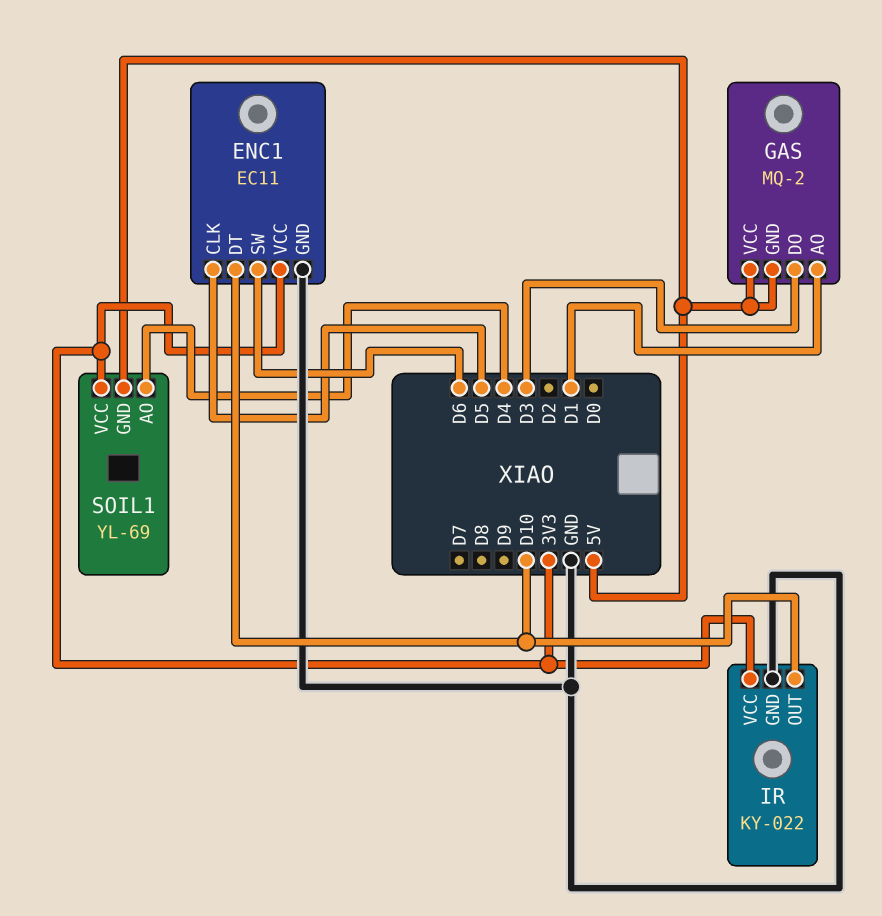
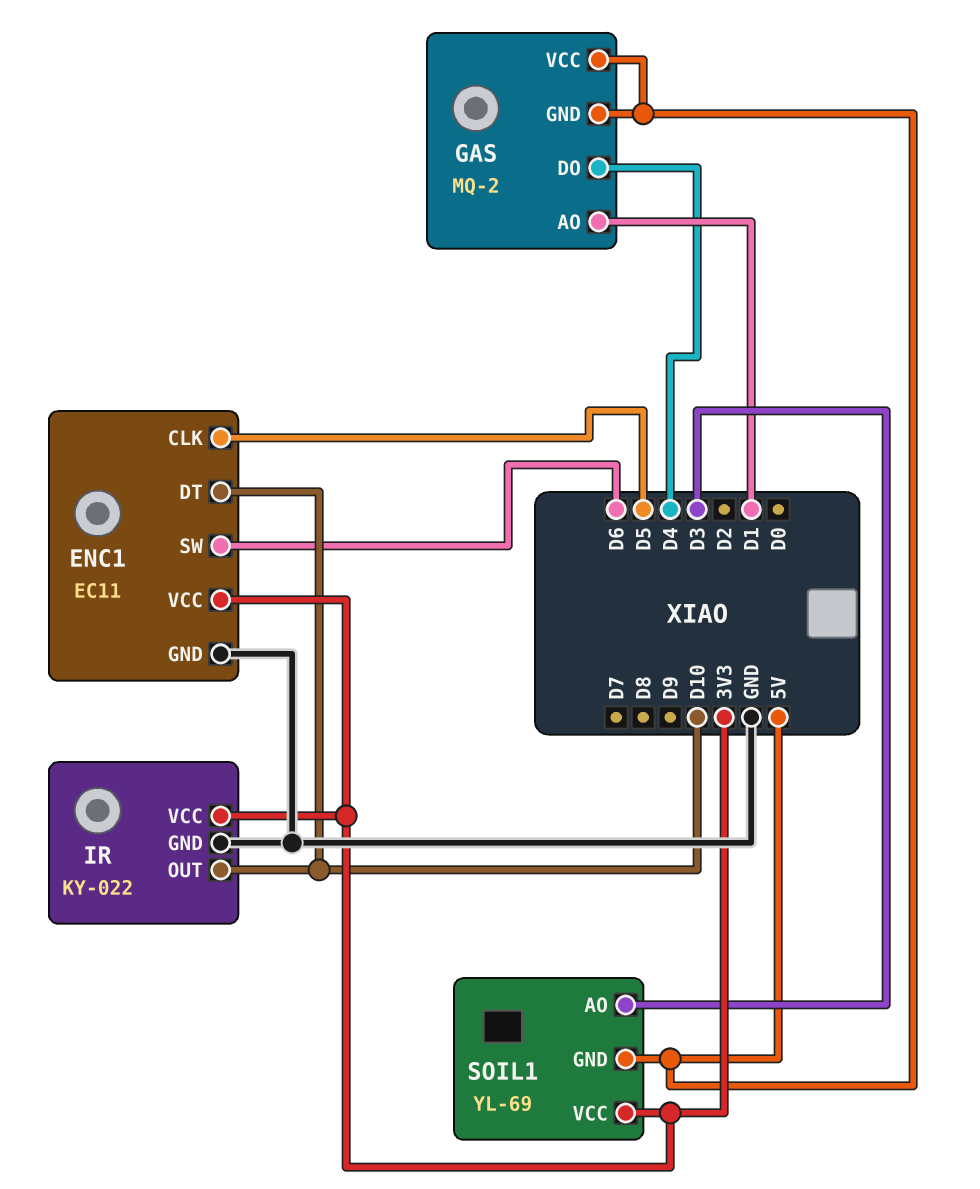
GAS pin DO: D3 -> D4
SOIL1 pin AO: D4 -> D3

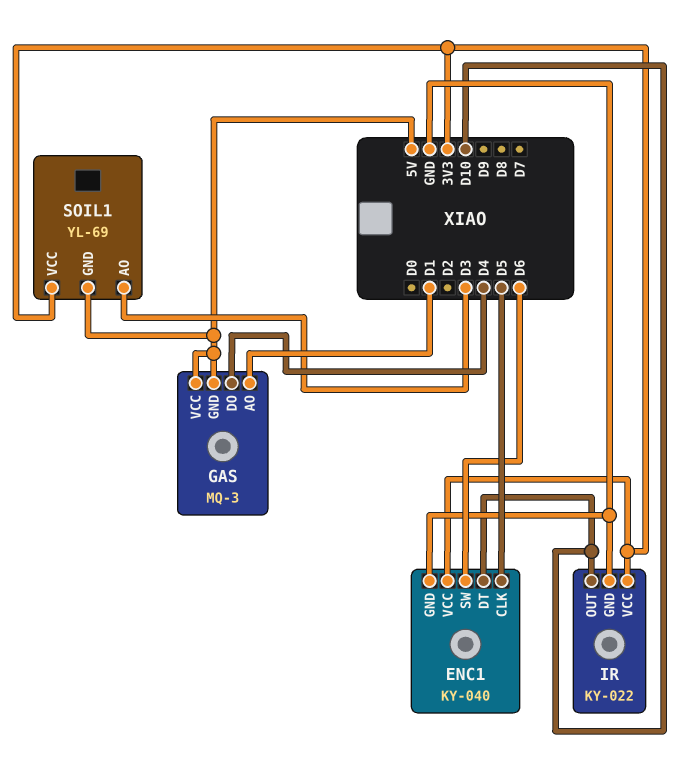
ENC1: EC11 -> KY-040
GAS: MQ-2 -> MQ-3

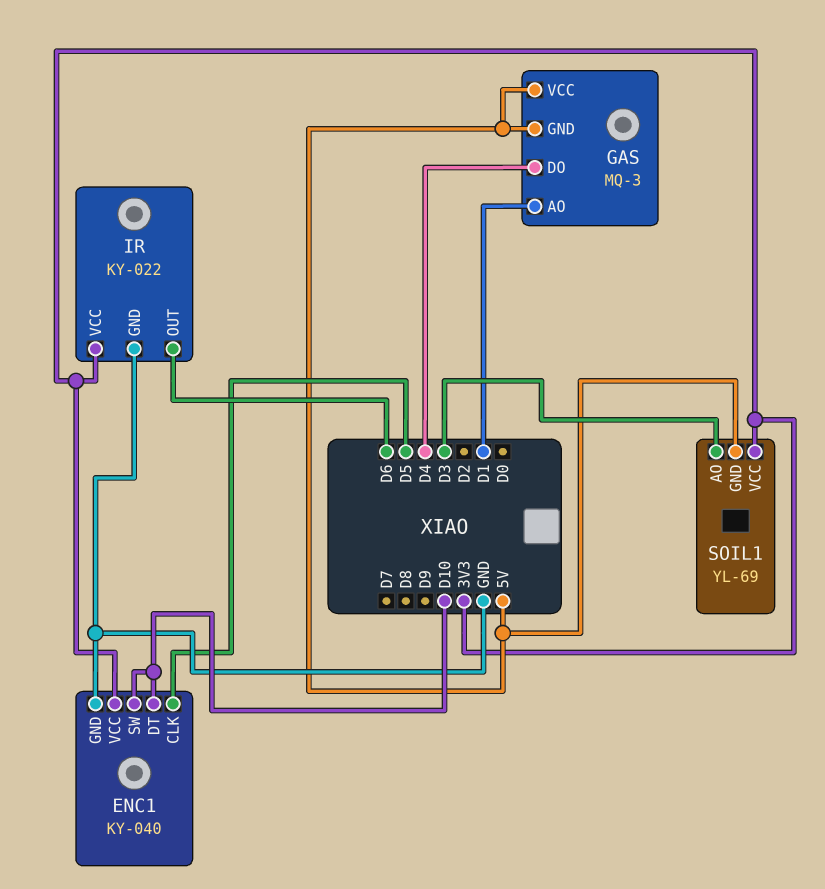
ENC1 pin SW: D6 -> D10
IR pin OUT: D10 -> D6

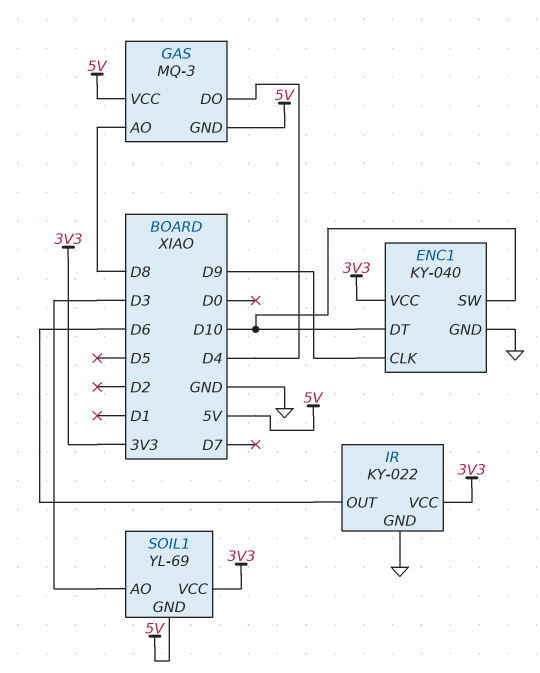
ENC1 pin CLK: D5 -> D9
GAS pin AO: D1 -> D8

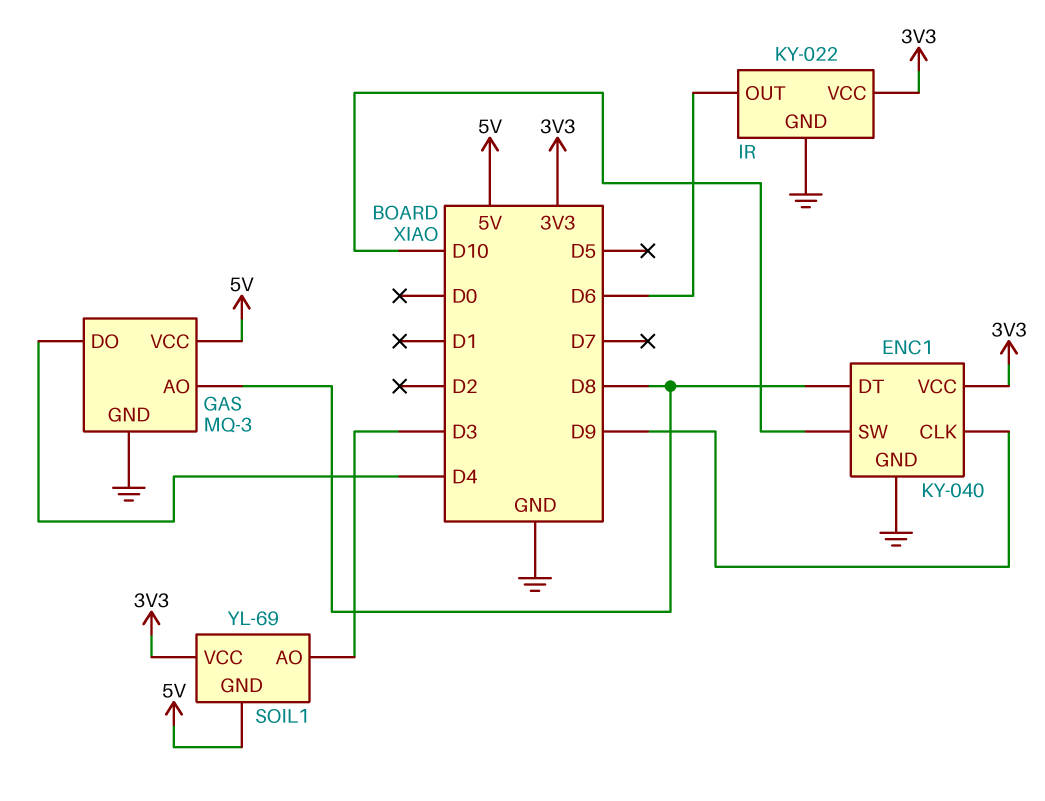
ENC1 pin DT: D10 -> D8
GAS pin GND: 5V -> GND

